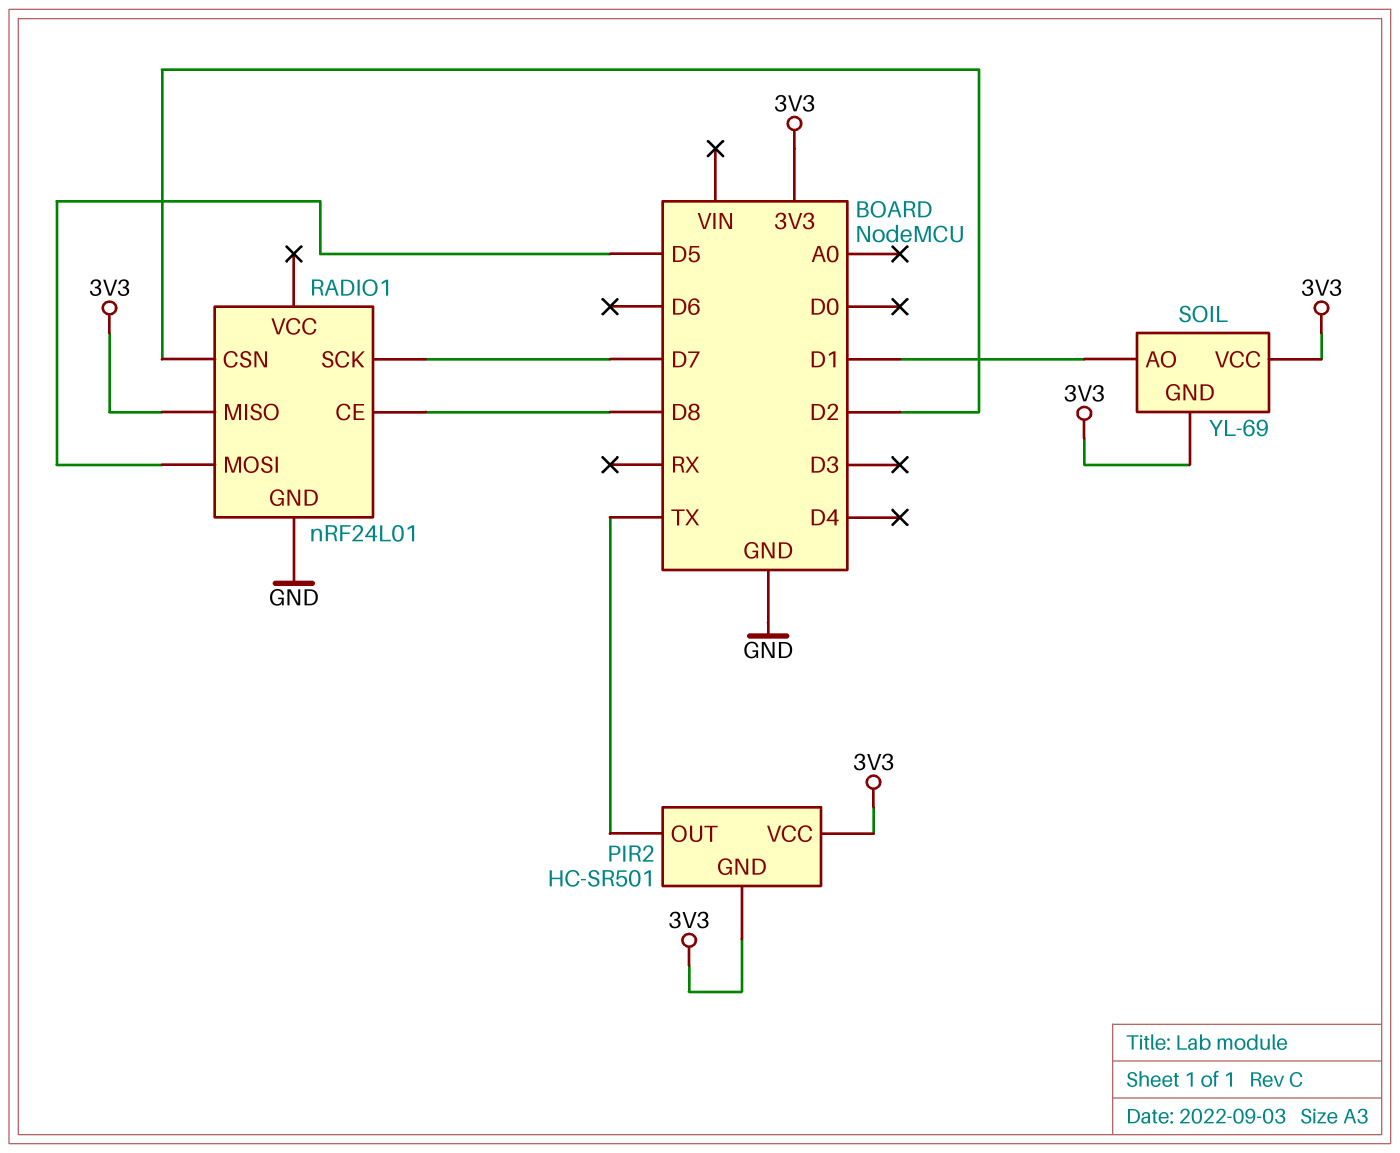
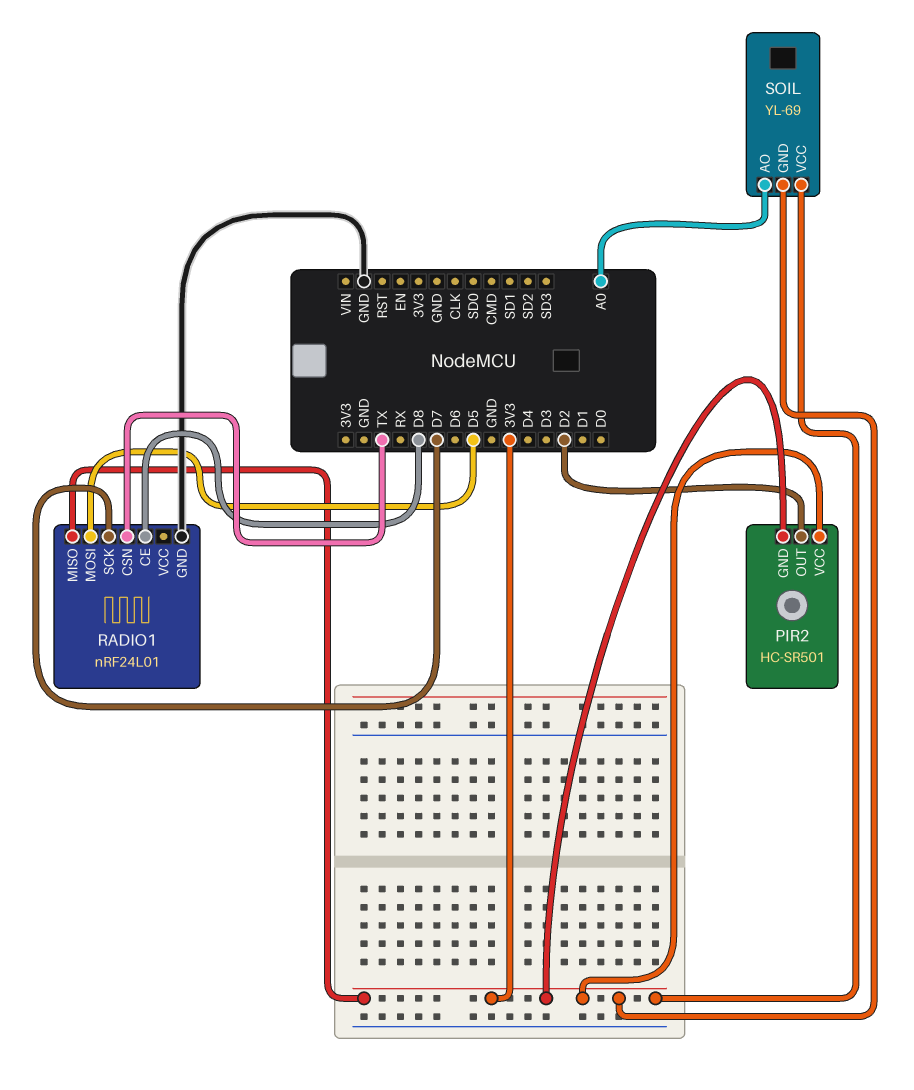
PIR2 pin OUT: TX -> D2
RADIO1 pin CSN: D2 -> TX
SOIL pin AO: D1 -> A0

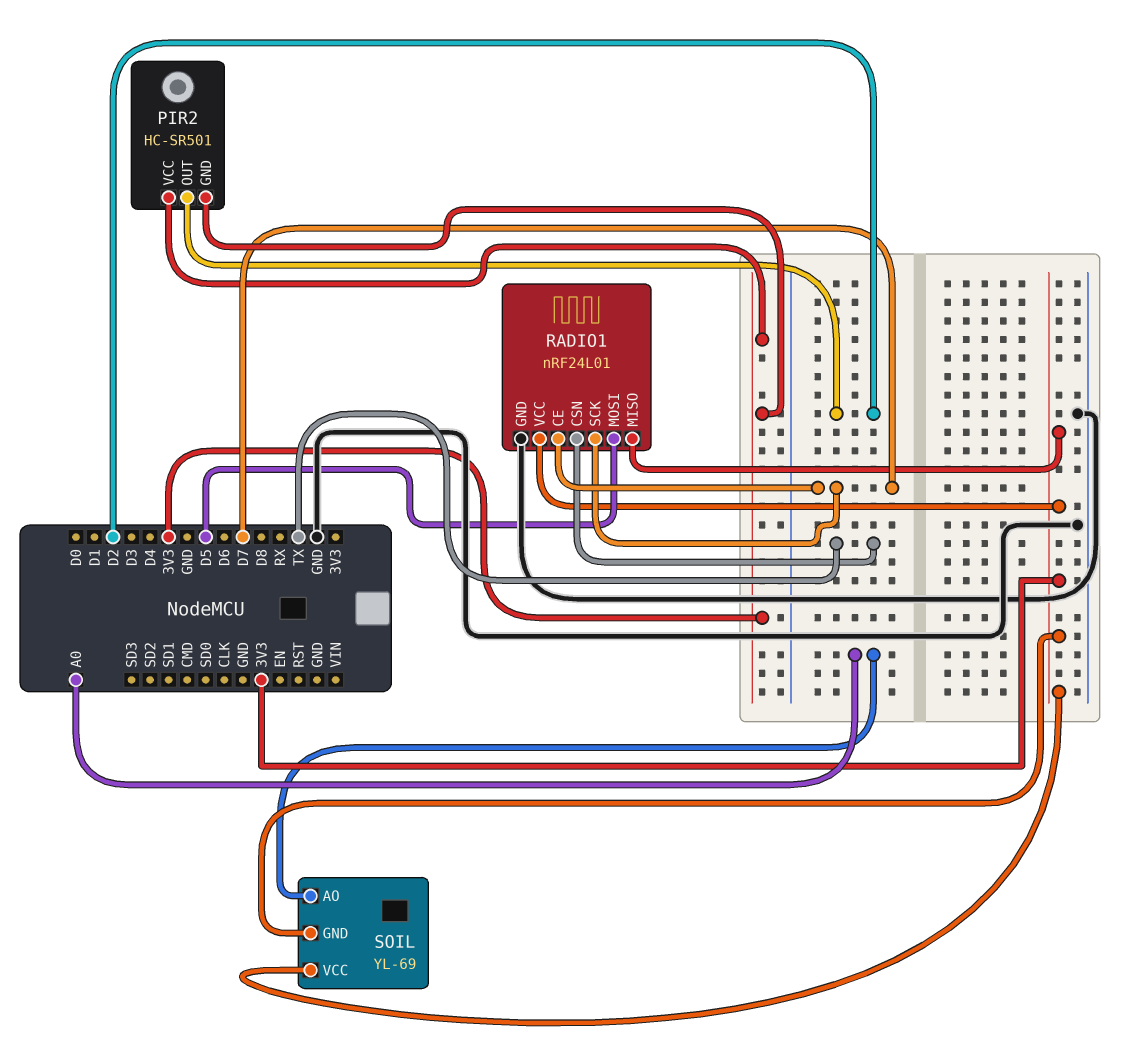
RADIO1 pin CE: D8 -> D7
RADIO1 pin VCC: none -> 3V3

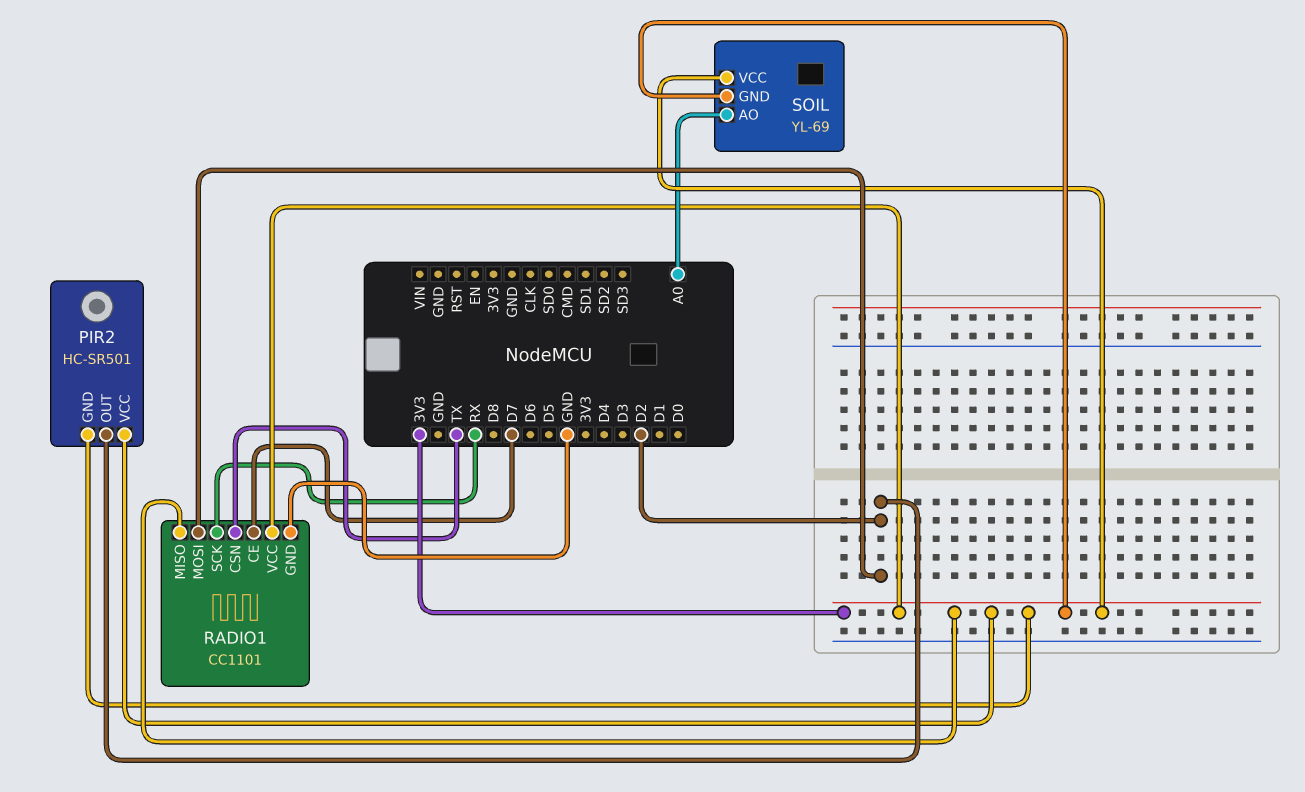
RADIO1: nRF24L01 -> CC1101
RADIO1 pin MOSI: D5 -> D2
RADIO1 pin SCK: D7 -> RX

